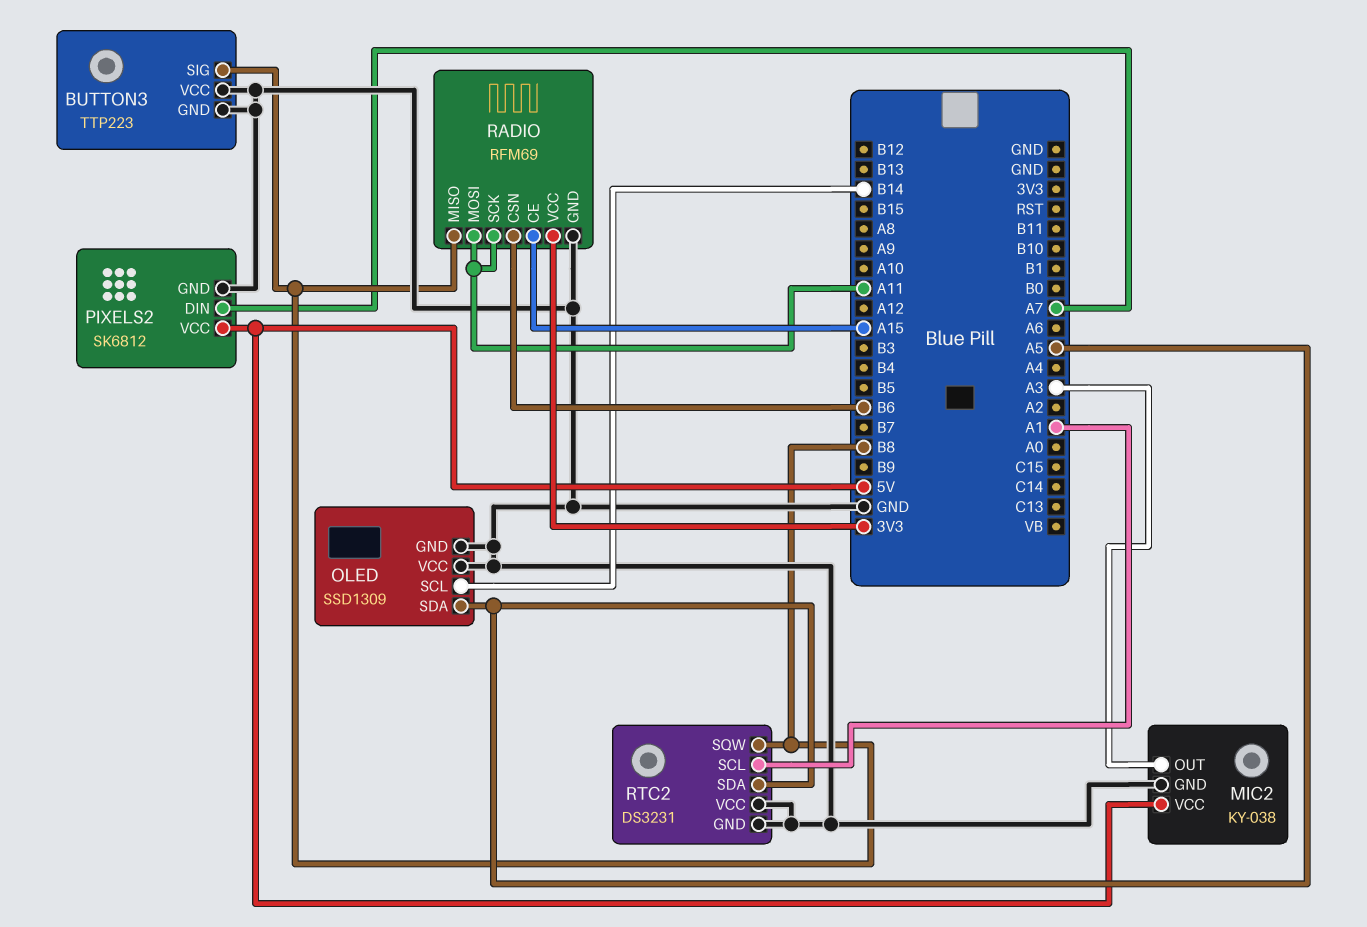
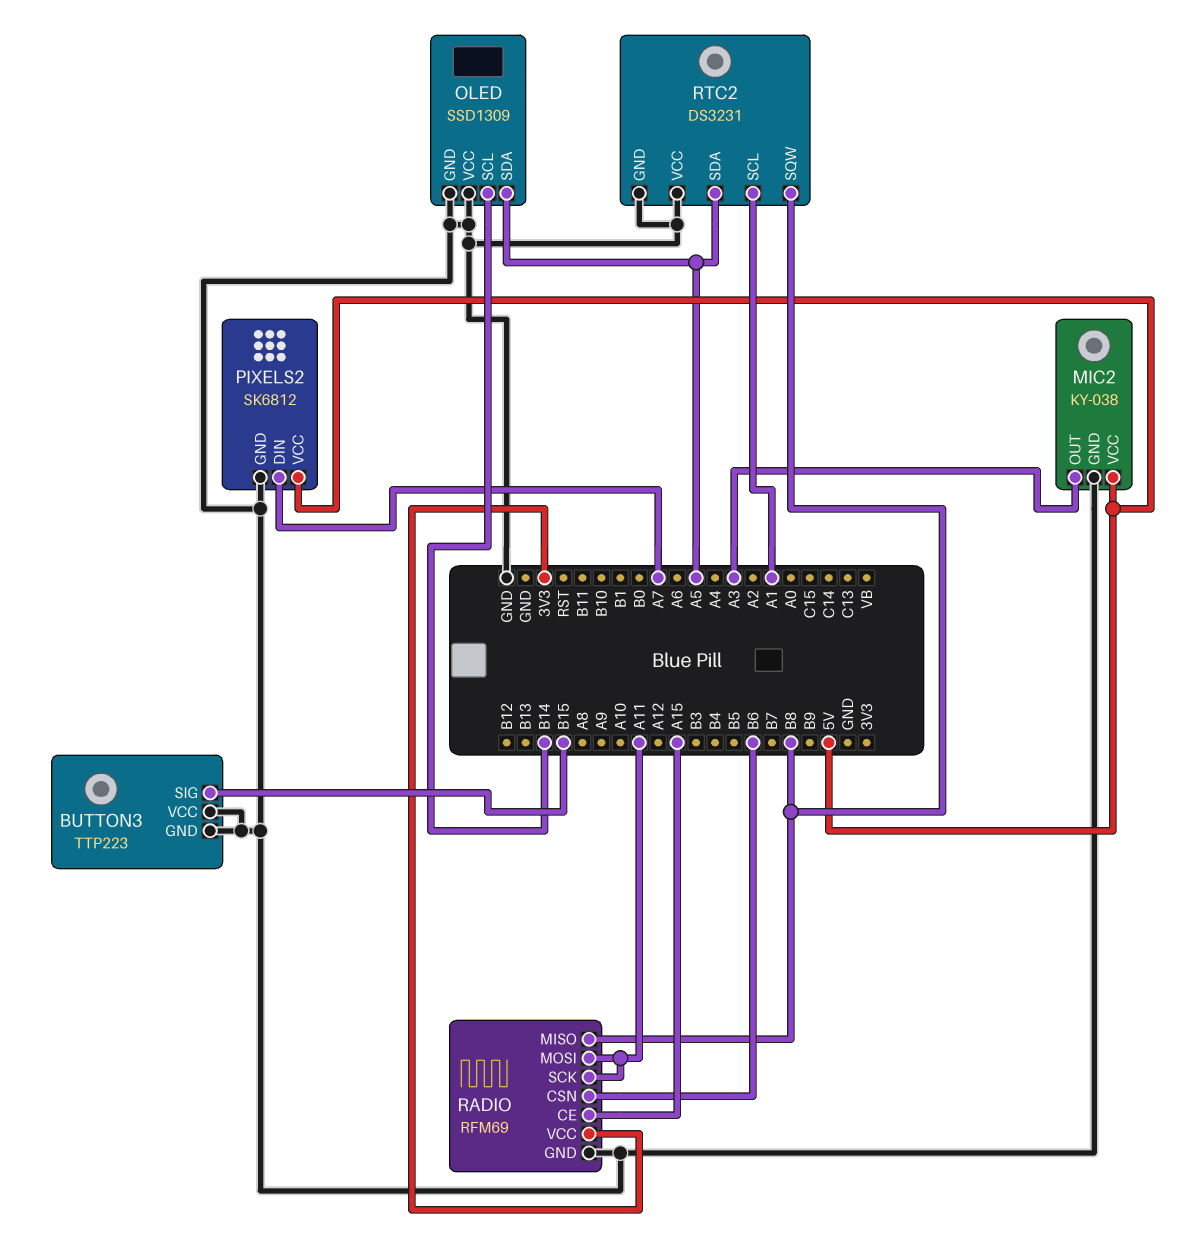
BUTTON3 pin SIG: B8 -> B15

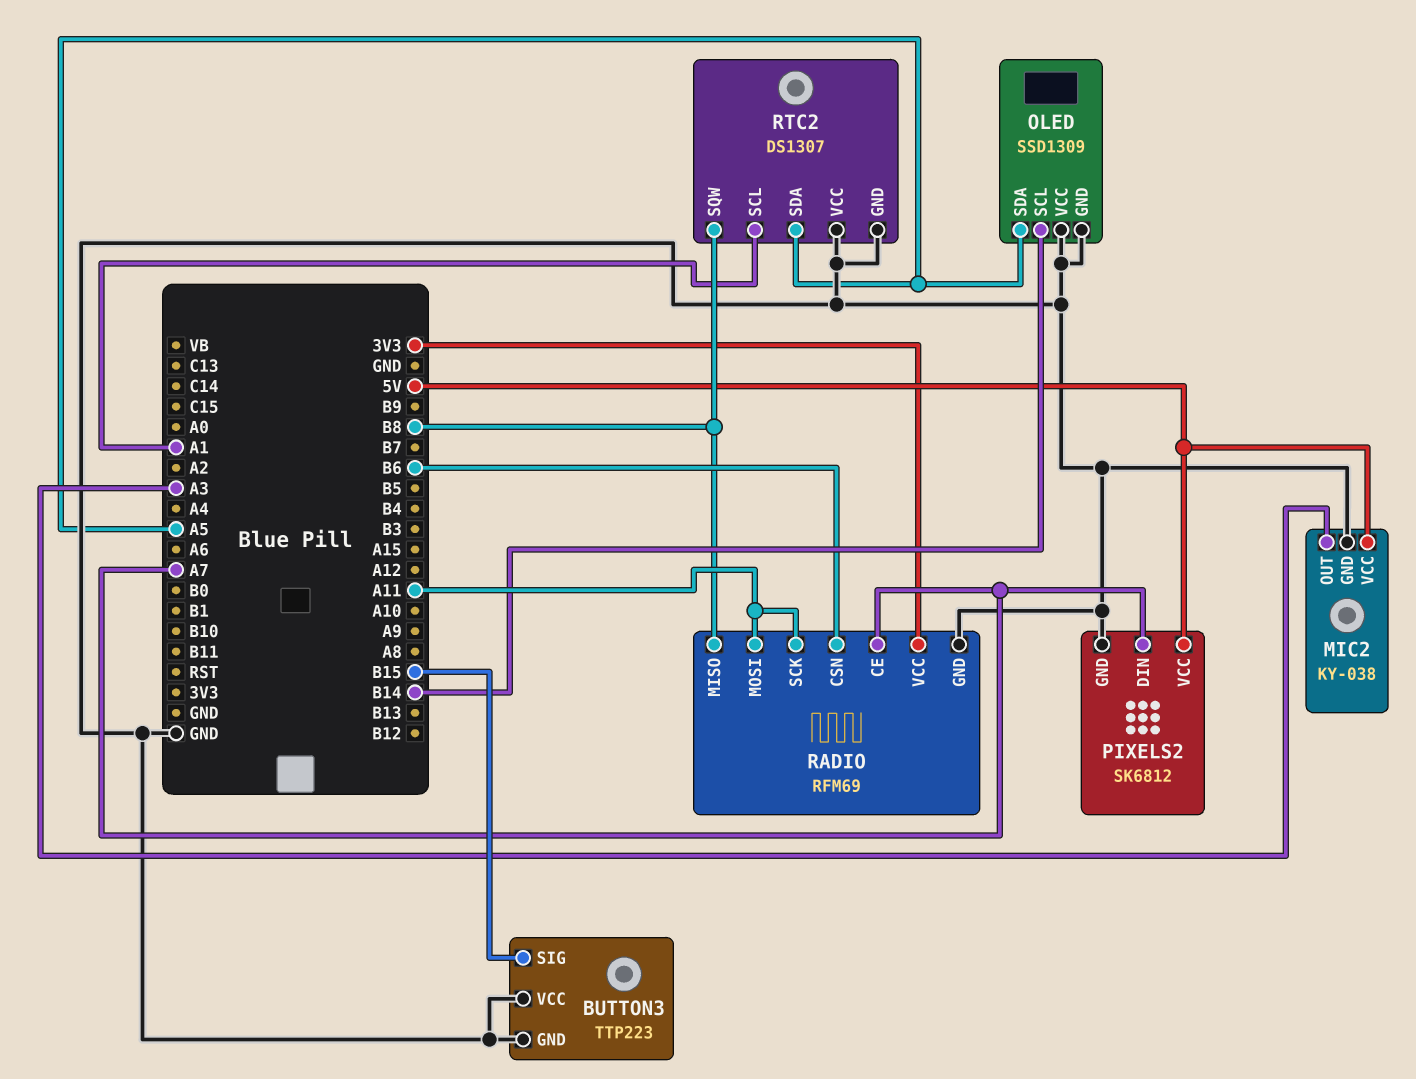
RADIO pin CE: A15 -> A7
RTC2: DS3231 -> DS1307

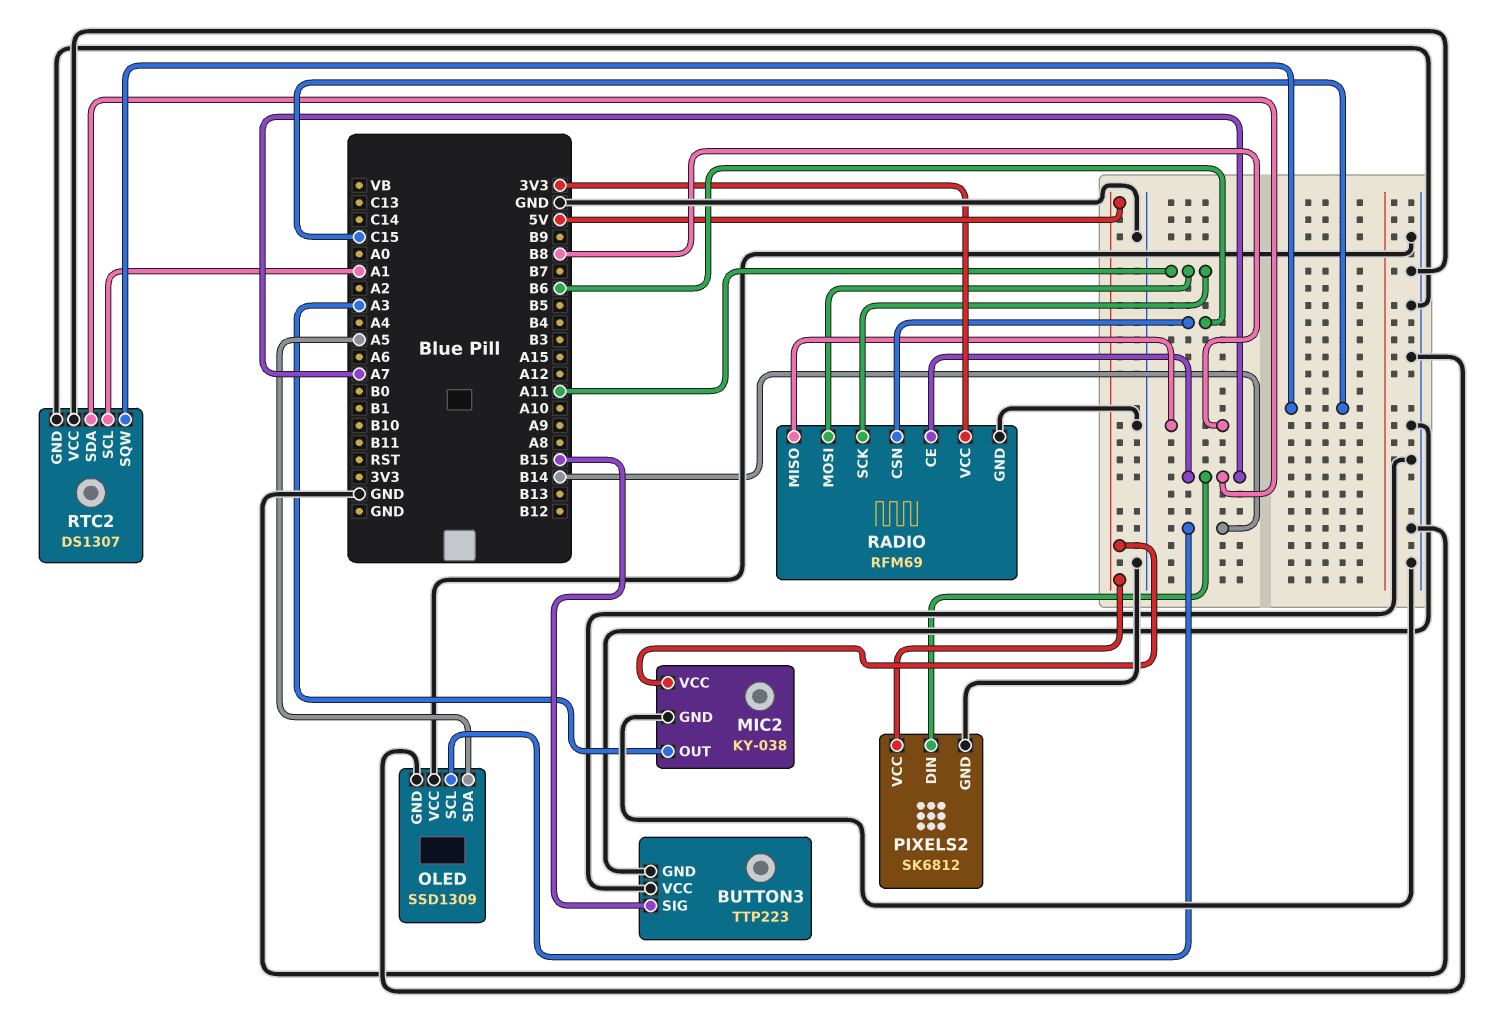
RTC2 pin SDA: A5 -> A7
RTC2 pin SQW: B8 -> C15

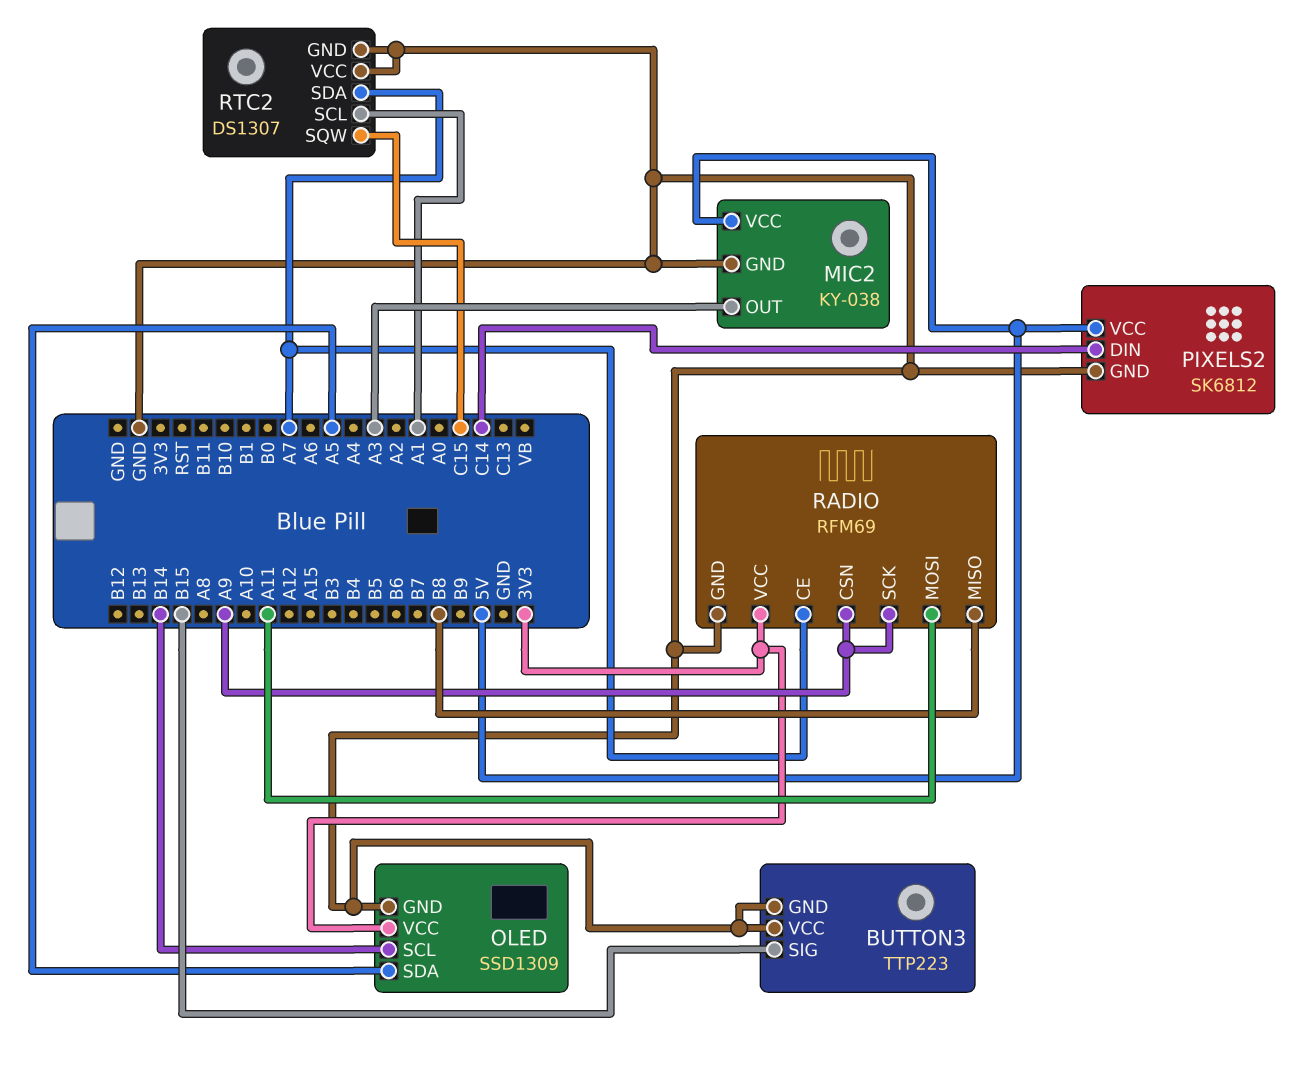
OLED pin VCC: GND -> 3V3
PIXELS2 pin DIN: A7 -> C14
RADIO pin CSN: B6 -> A9
RADIO pin SCK: A11 -> A9

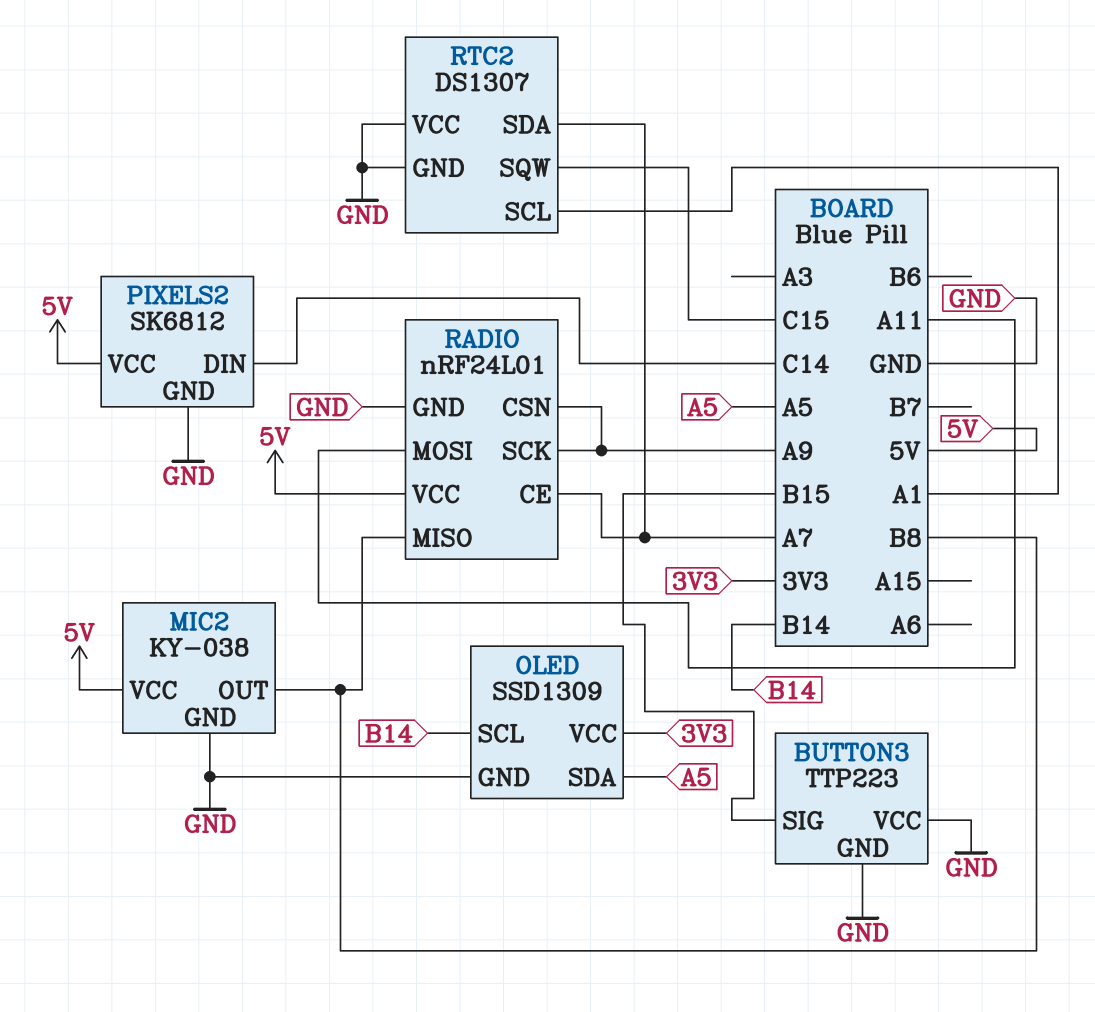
MIC2 pin OUT: A3 -> B8
RADIO: RFM69 -> nRF24L01
RADIO pin VCC: 3V3 -> 5V

